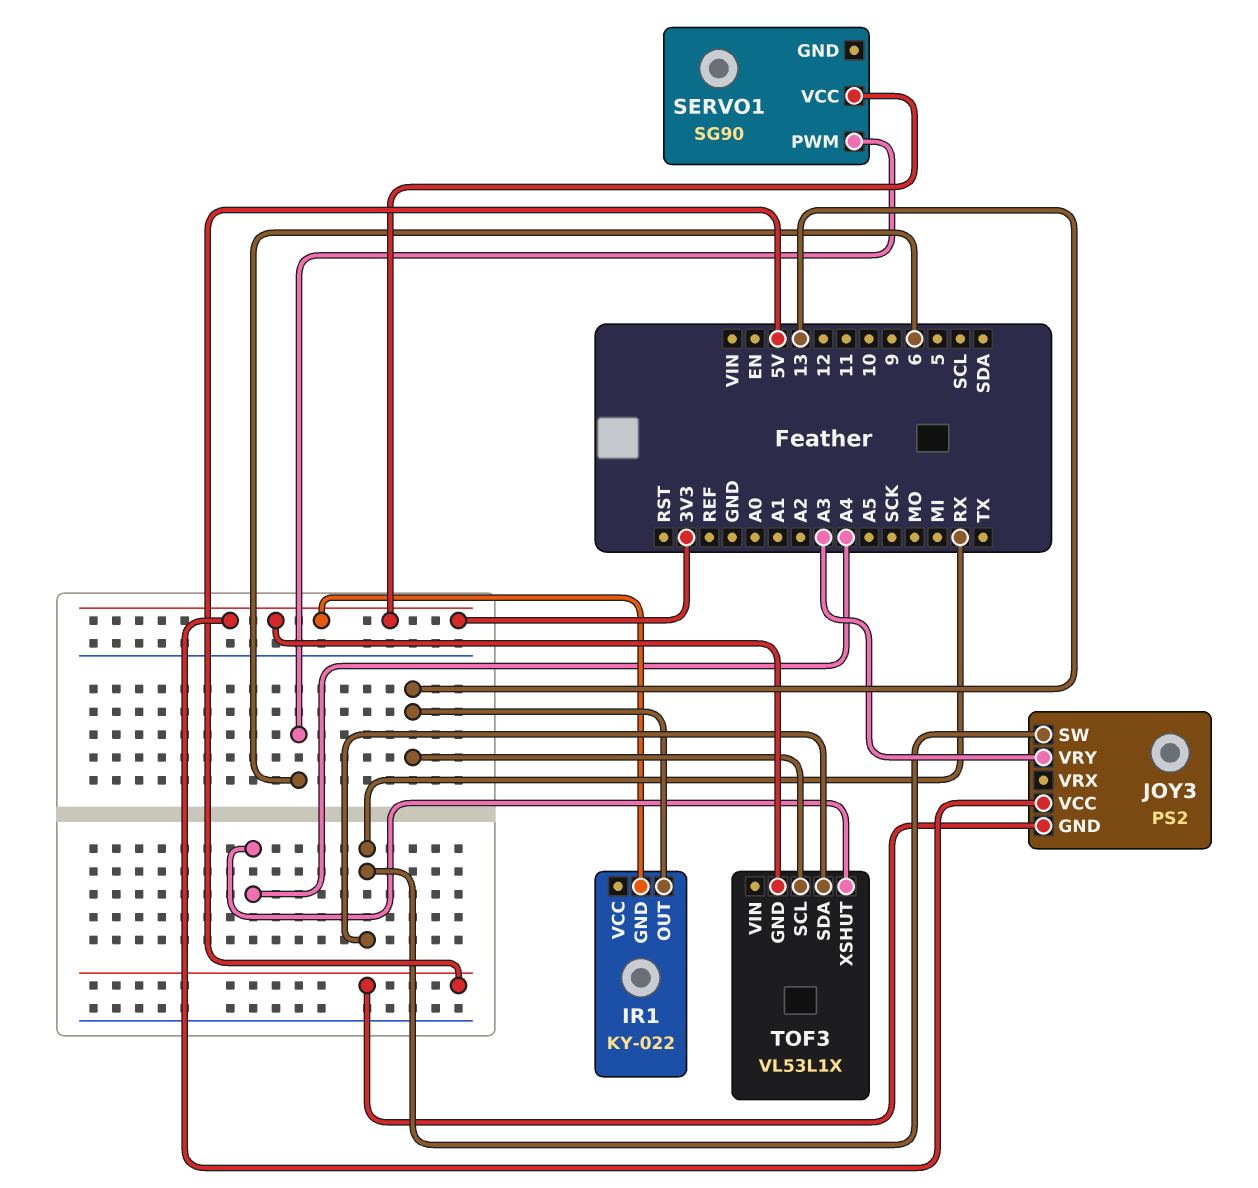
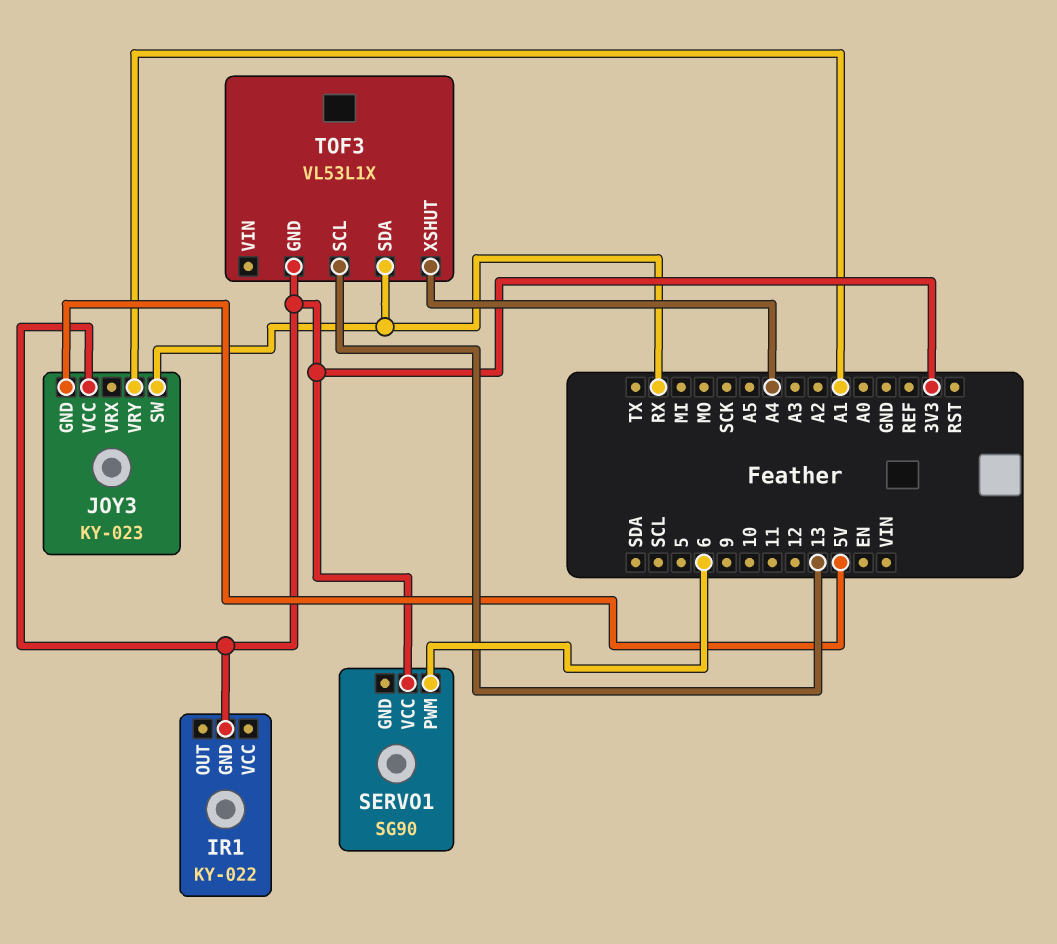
IR1 pin OUT: 13 -> none
JOY3: PS2 -> KY-023
JOY3 pin VRY: A3 -> A1

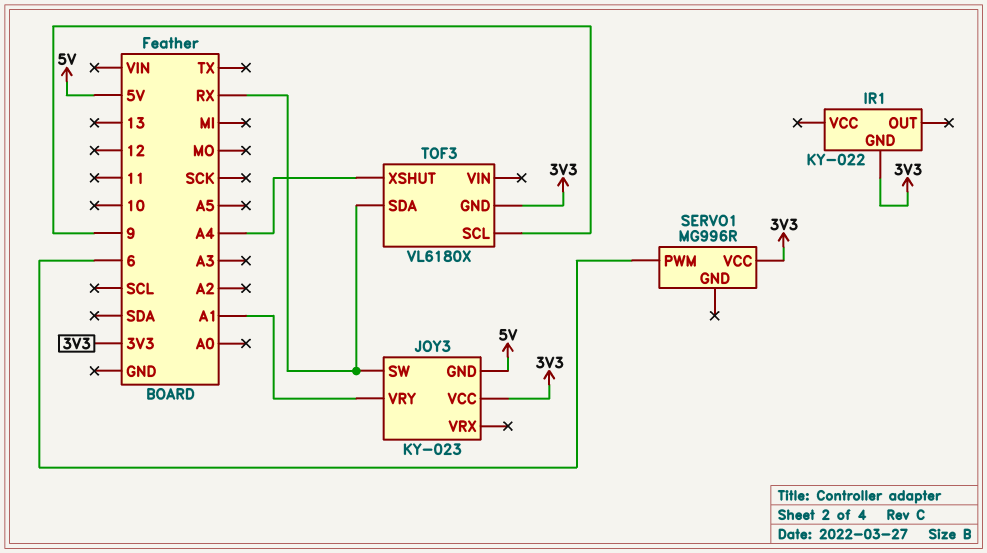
SERVO1: SG90 -> MG996R
TOF3: VL53L1X -> VL6180X
TOF3 pin SCL: 13 -> 9

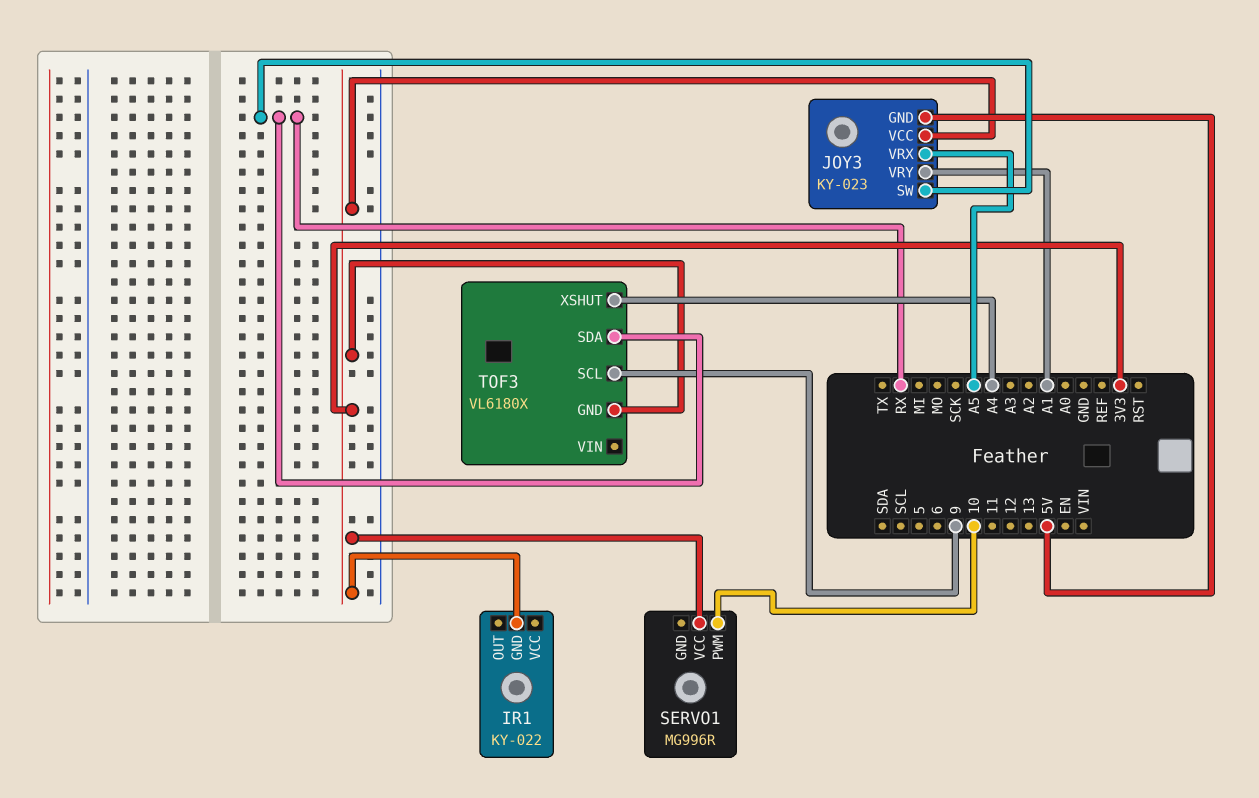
JOY3 pin VRX: none -> A5
SERVO1 pin PWM: 6 -> 10

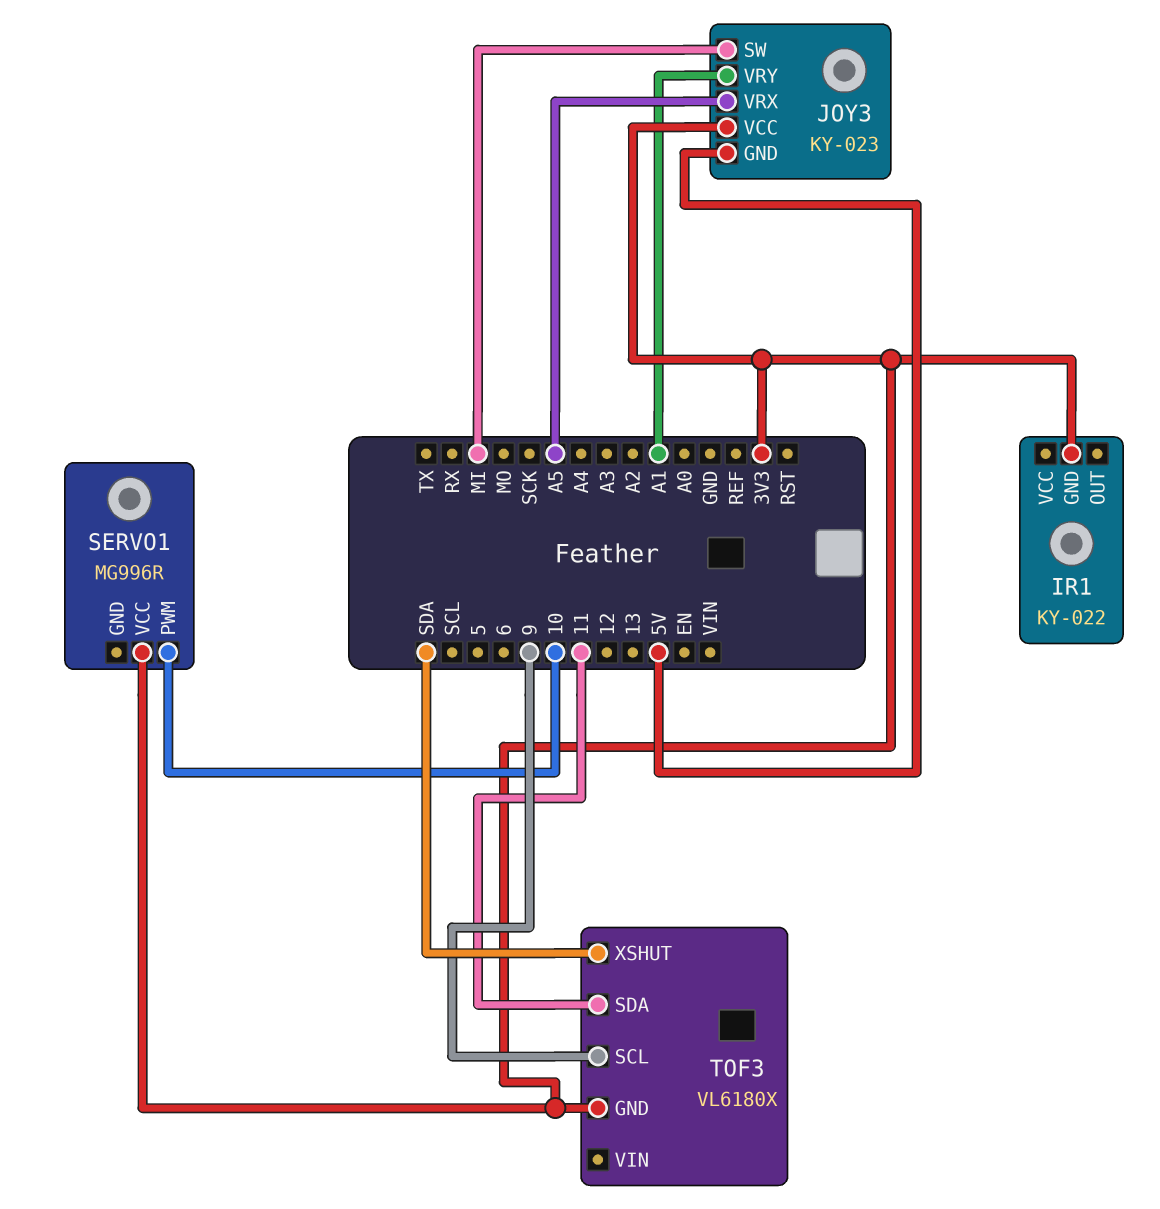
JOY3 pin SW: RX -> MI
TOF3 pin SDA: RX -> 11
TOF3 pin XSHUT: A4 -> SDA

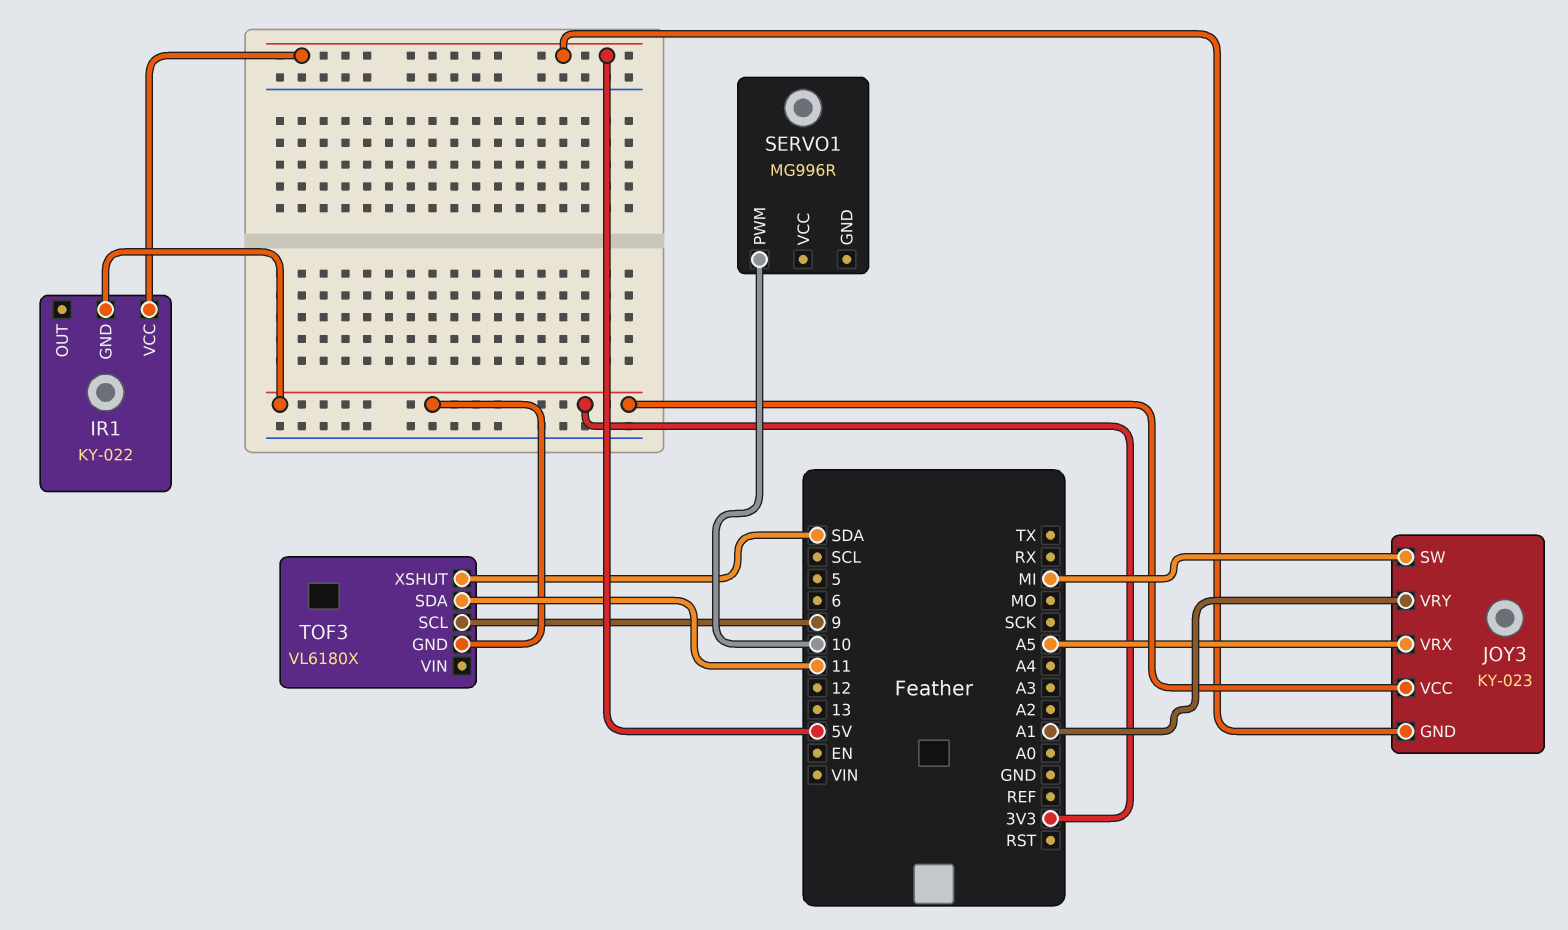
IR1 pin VCC: none -> 5V
SERVO1 pin VCC: 3V3 -> none

